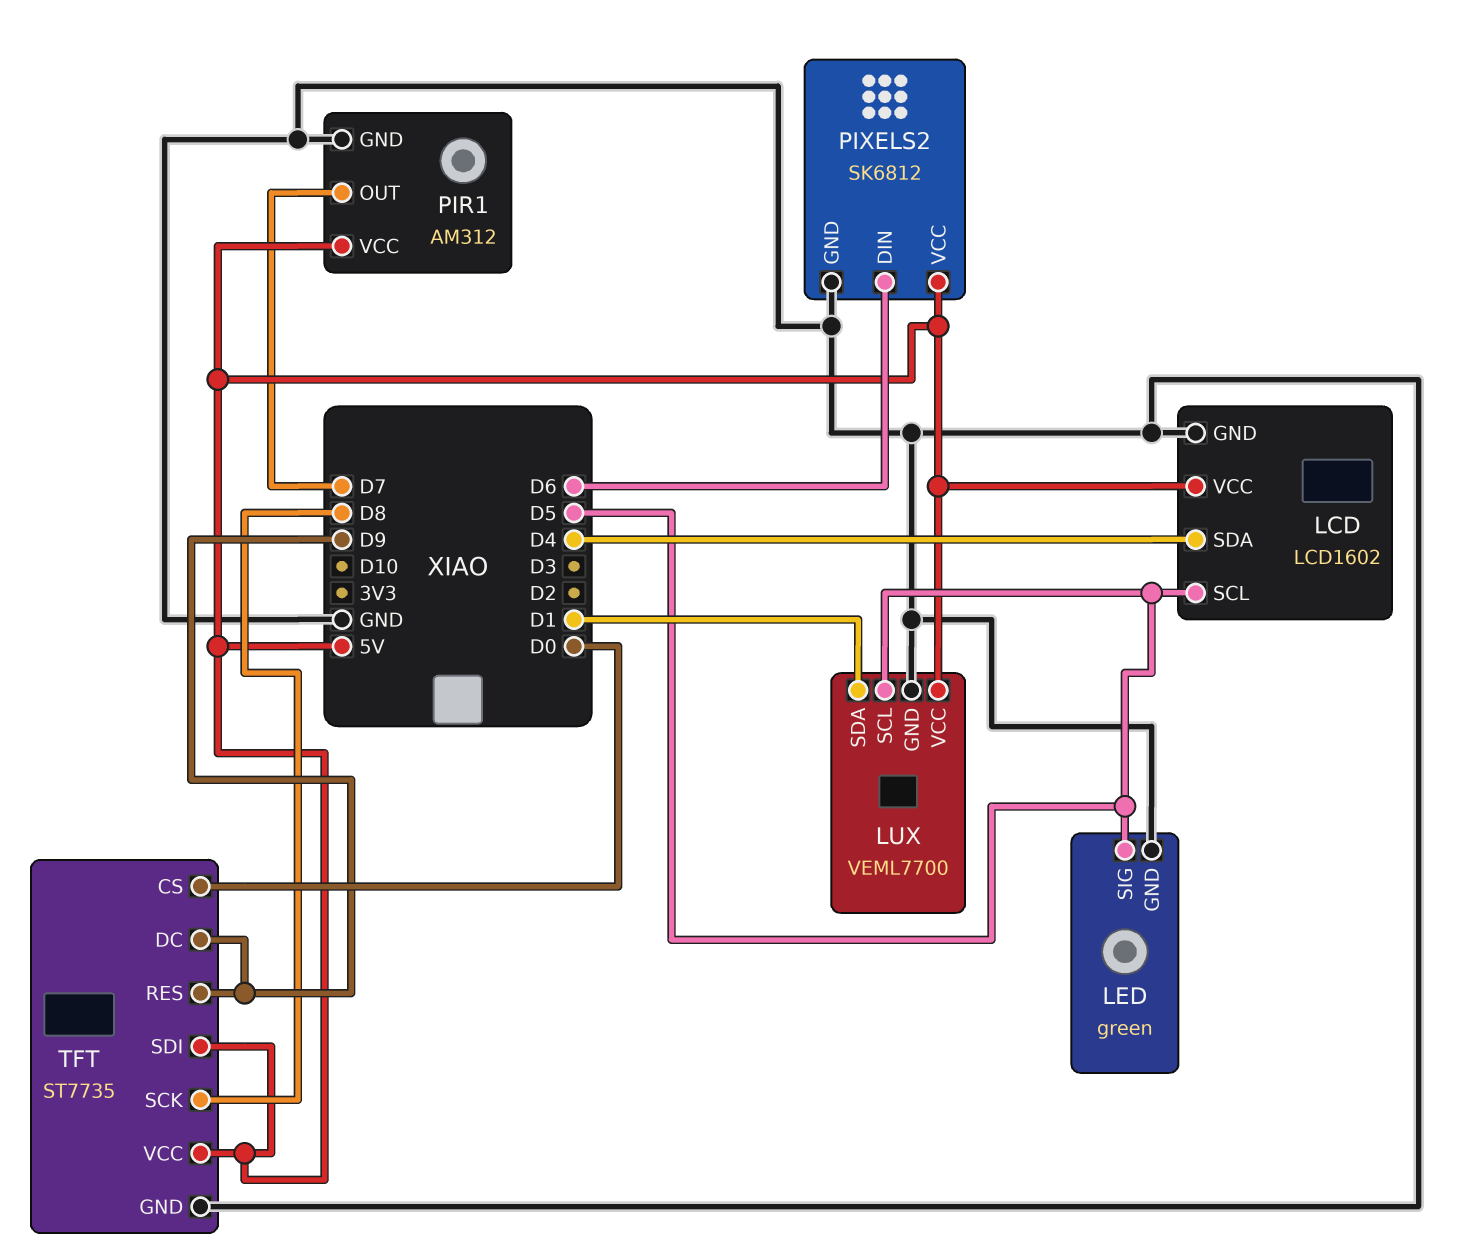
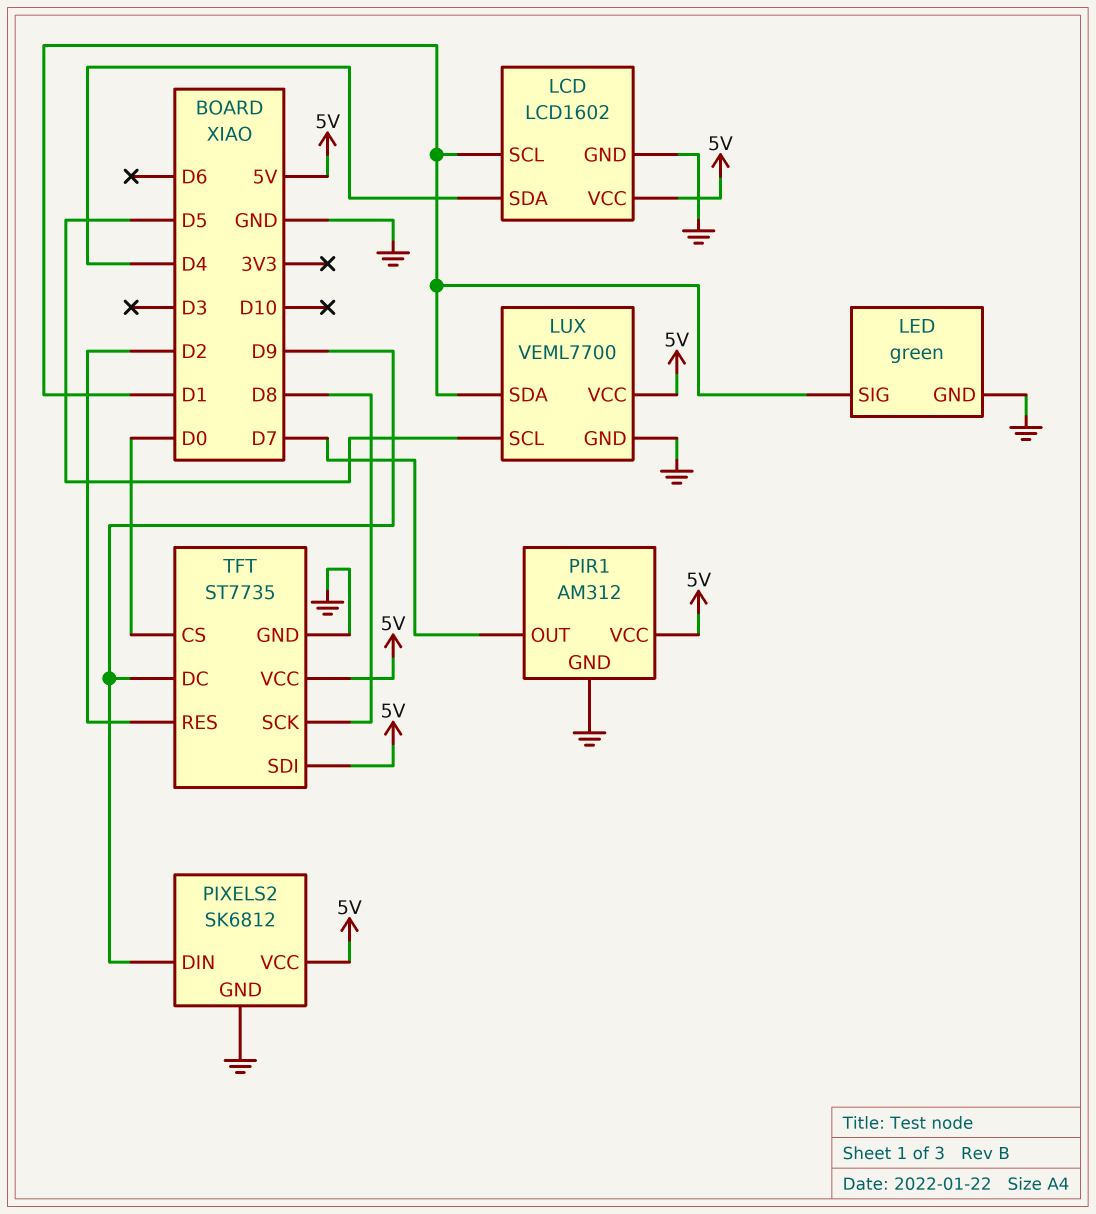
LCD pin SCL: D5 -> D1
LED pin SIG: D5 -> D1
PIXELS2 pin DIN: D6 -> D9
TFT pin RES: D9 -> D2

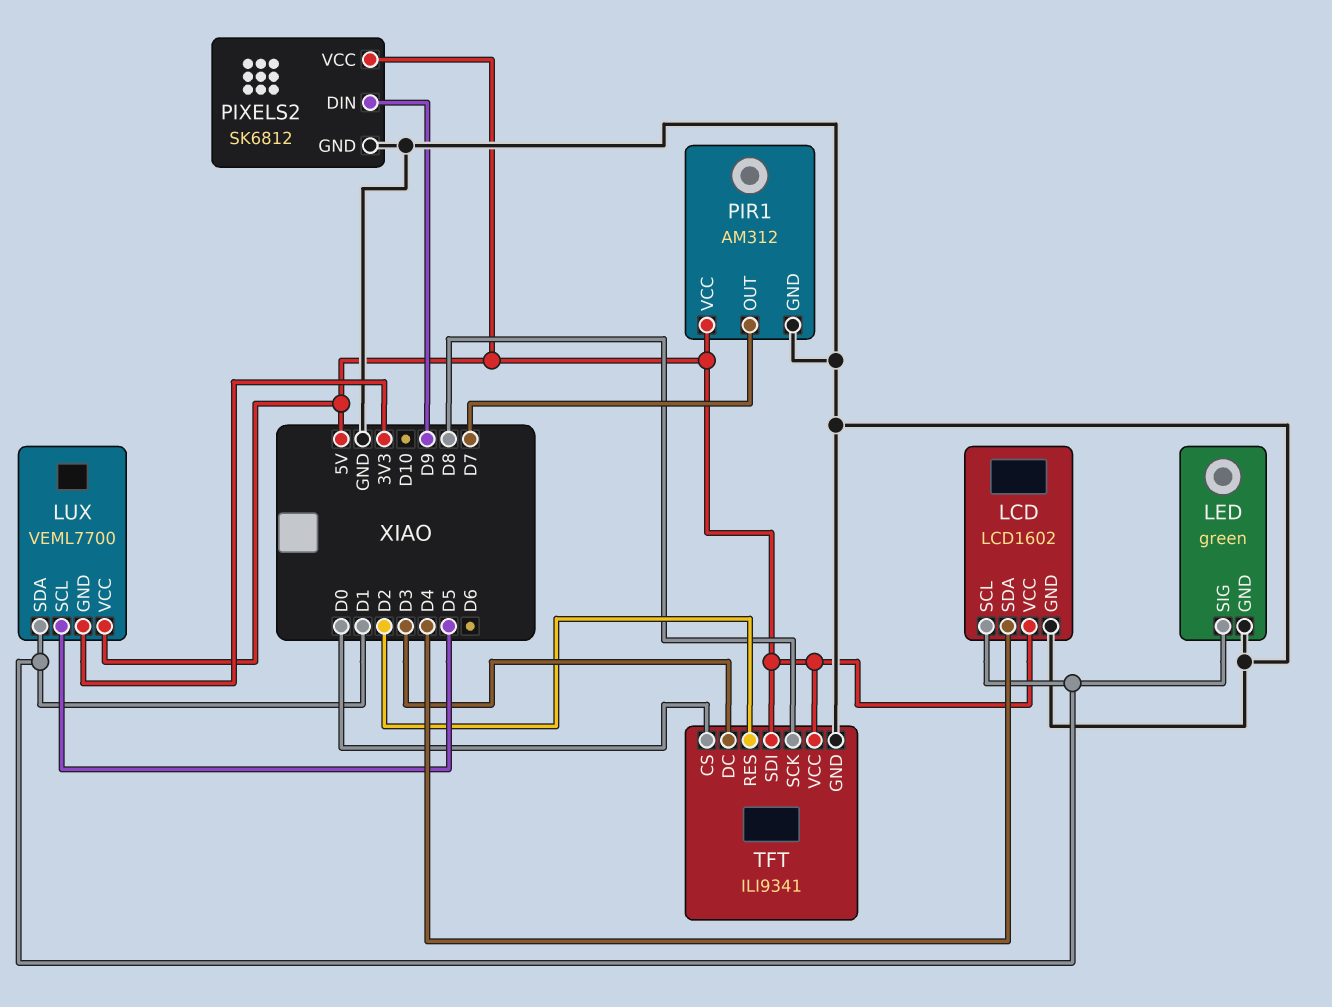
LUX pin GND: GND -> 3V3
TFT: ST7735 -> ILI9341
TFT pin DC: D9 -> D3

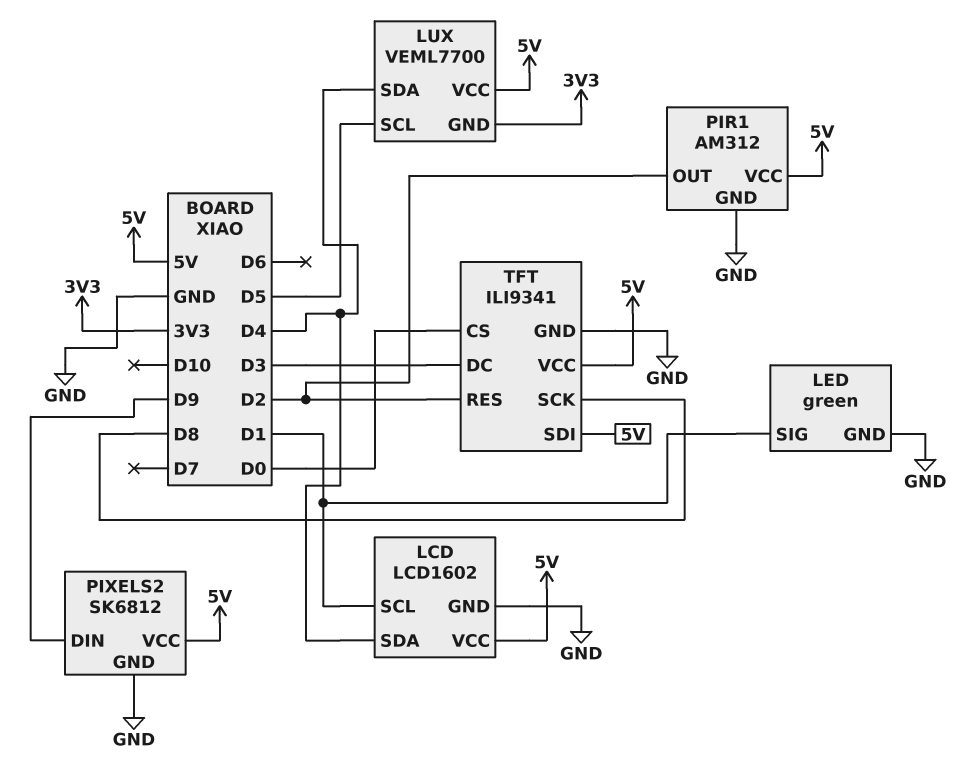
LUX pin SDA: D1 -> D4
PIR1 pin OUT: D7 -> D2

